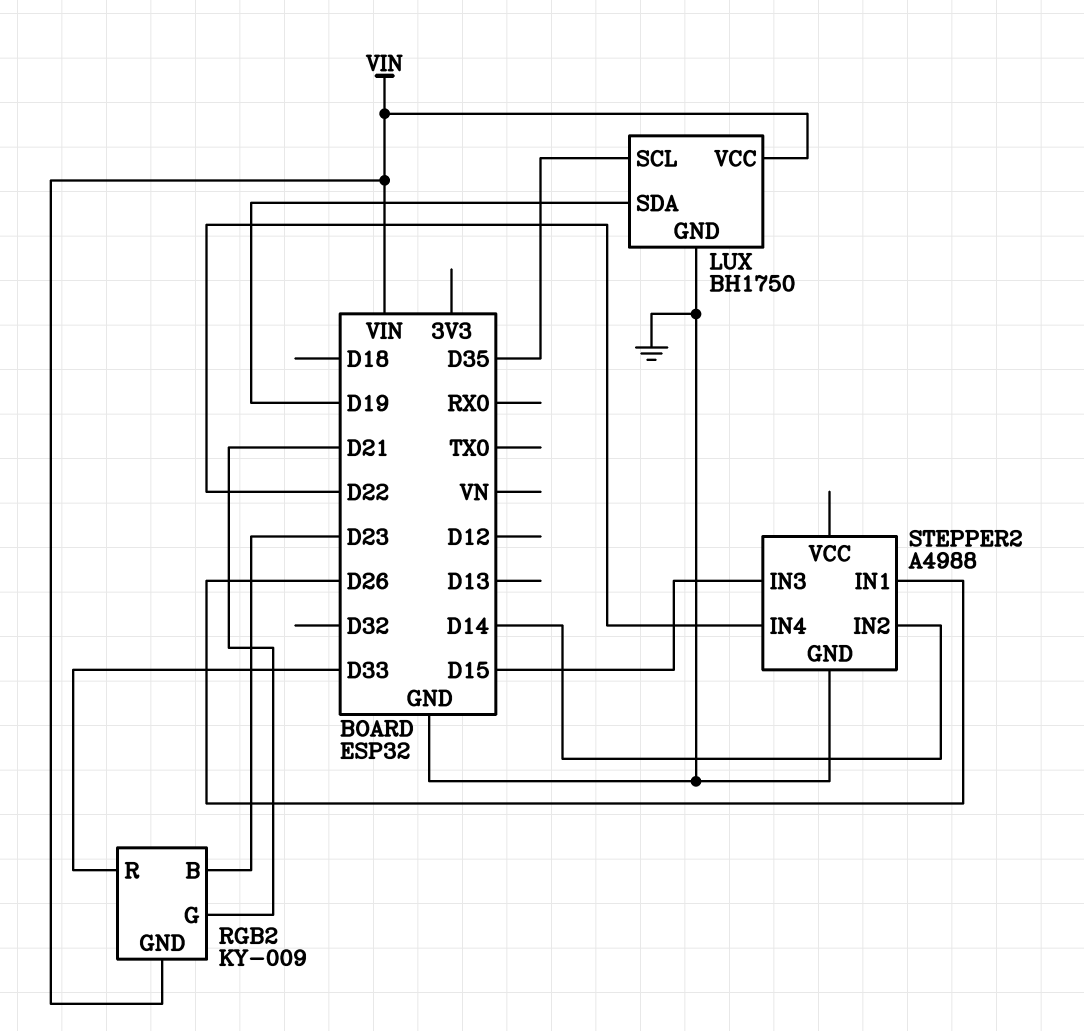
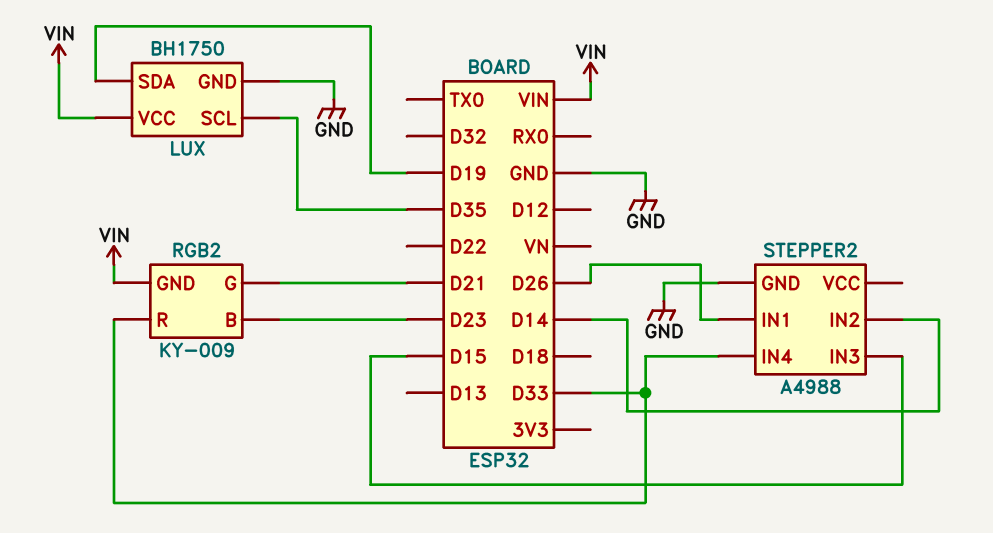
STEPPER2 pin IN4: D22 -> D33

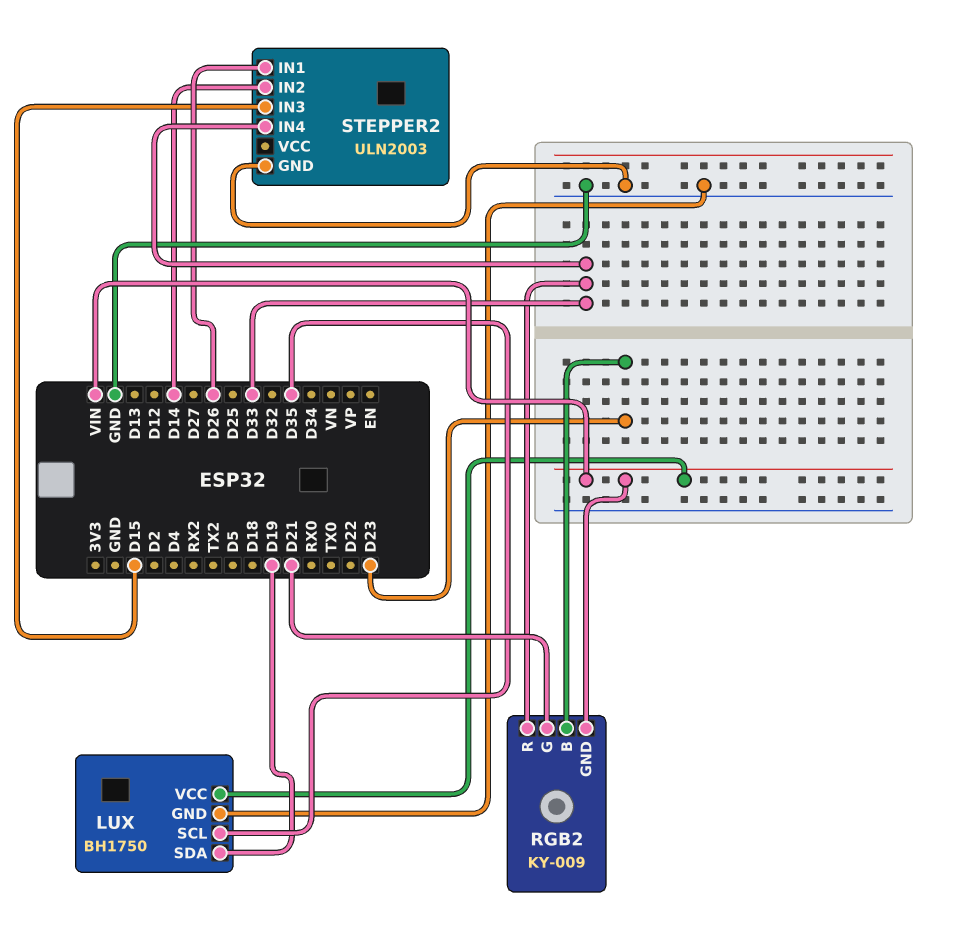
STEPPER2: A4988 -> ULN2003

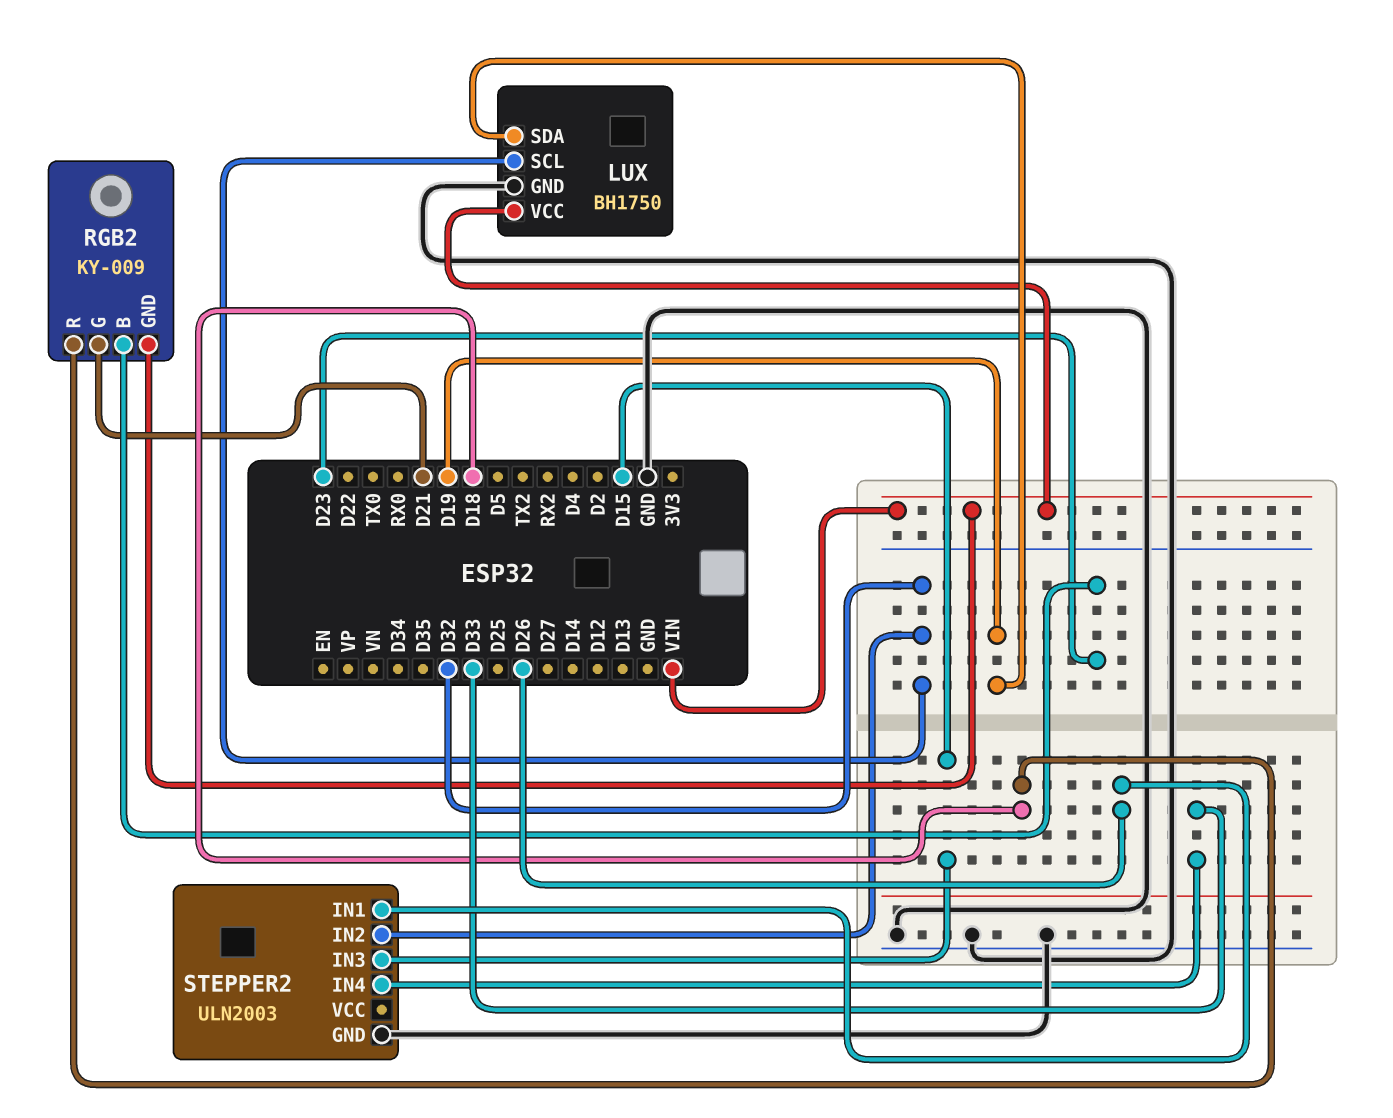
LUX pin SCL: D35 -> D32
RGB2 pin R: D33 -> D18
STEPPER2 pin IN2: D14 -> D32

